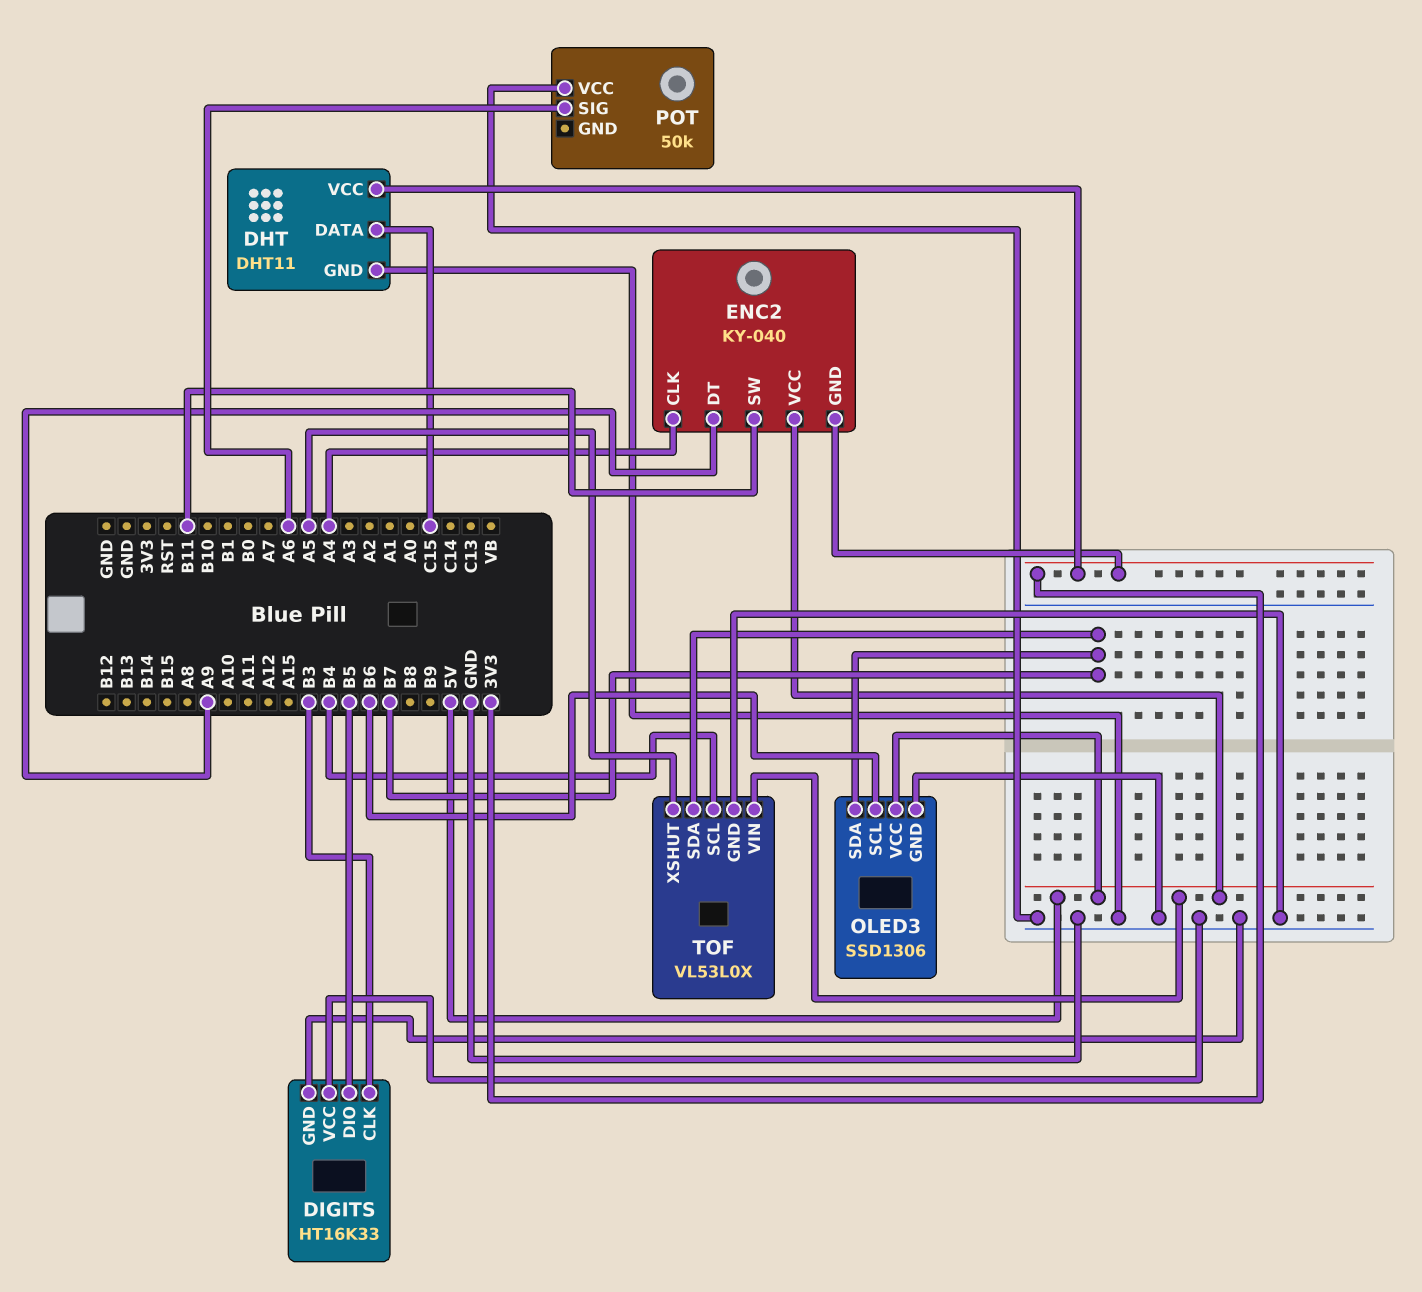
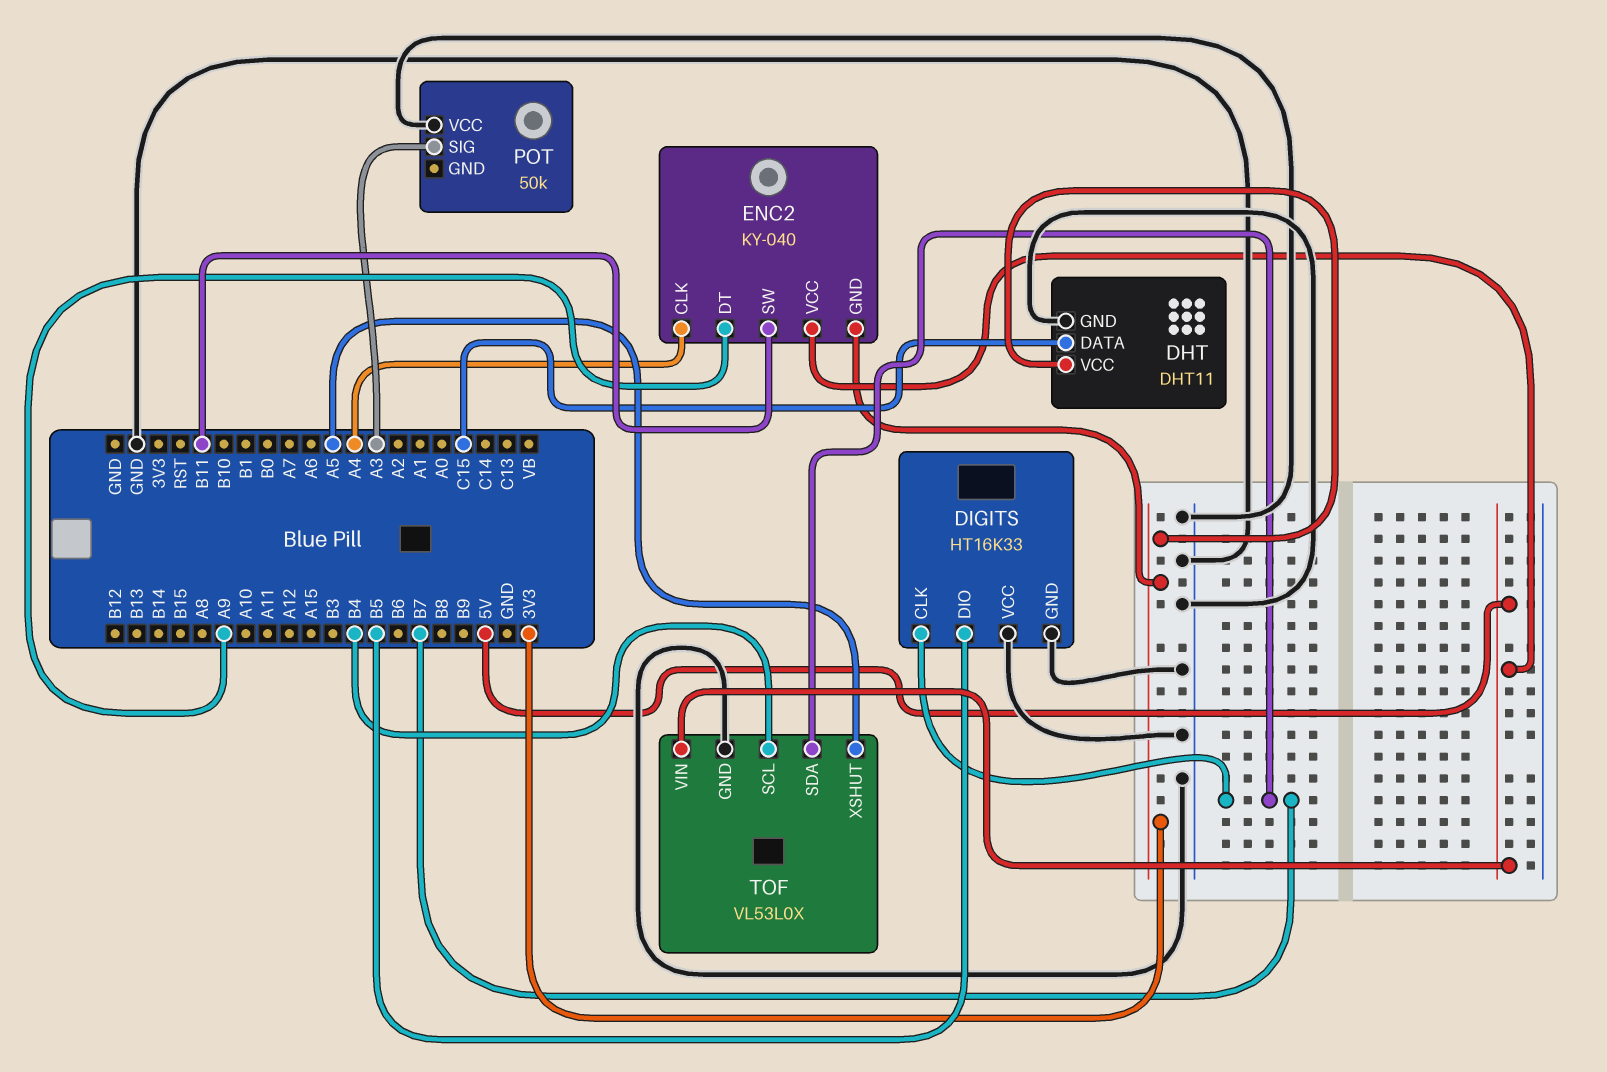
DIGITS pin CLK: B3 -> B7
OLED3: SSD1306 -> none
OLED3 pin GND: GND -> none
OLED3 pin SCL: B6 -> none
OLED3 pin SDA: B7 -> none
OLED3 pin VCC: 5V -> none
POT pin SIG: A6 -> A3

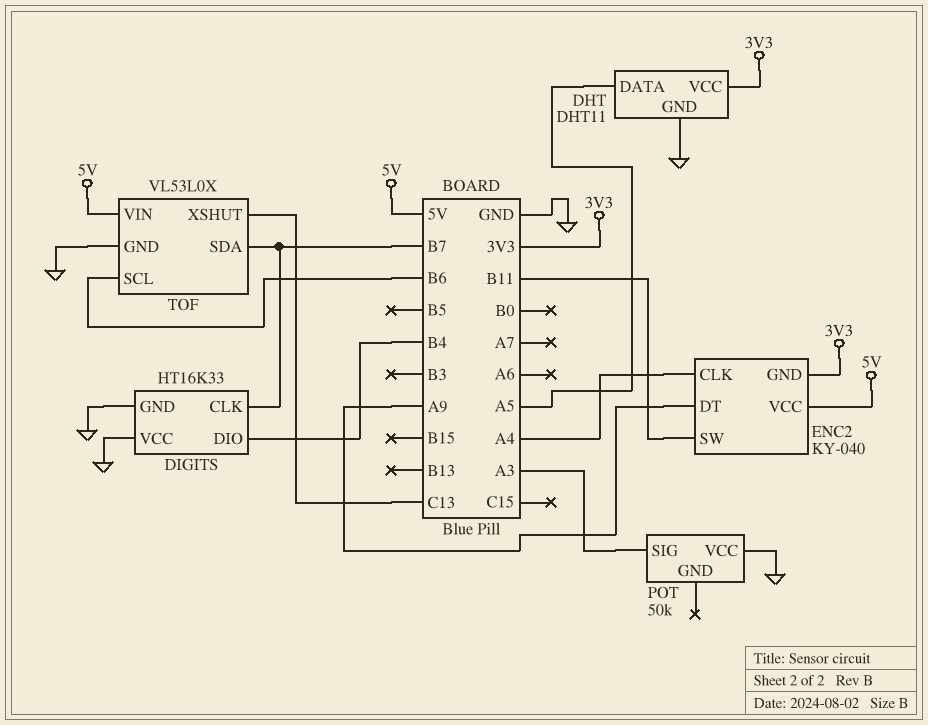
DHT pin DATA: C15 -> A5
DIGITS pin DIO: B5 -> B4
TOF pin SCL: B4 -> B6
TOF pin XSHUT: A5 -> C13

